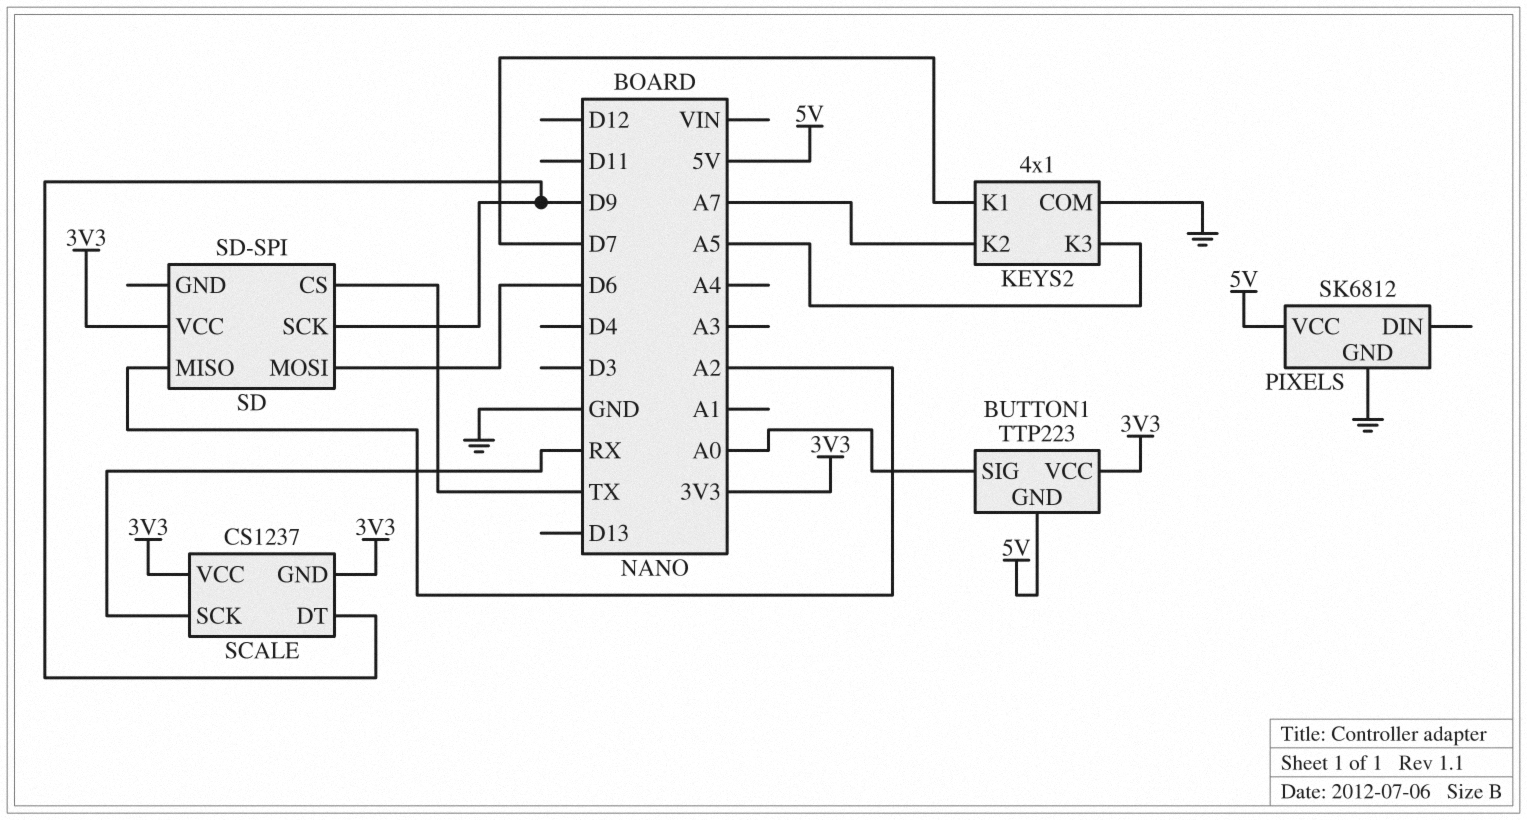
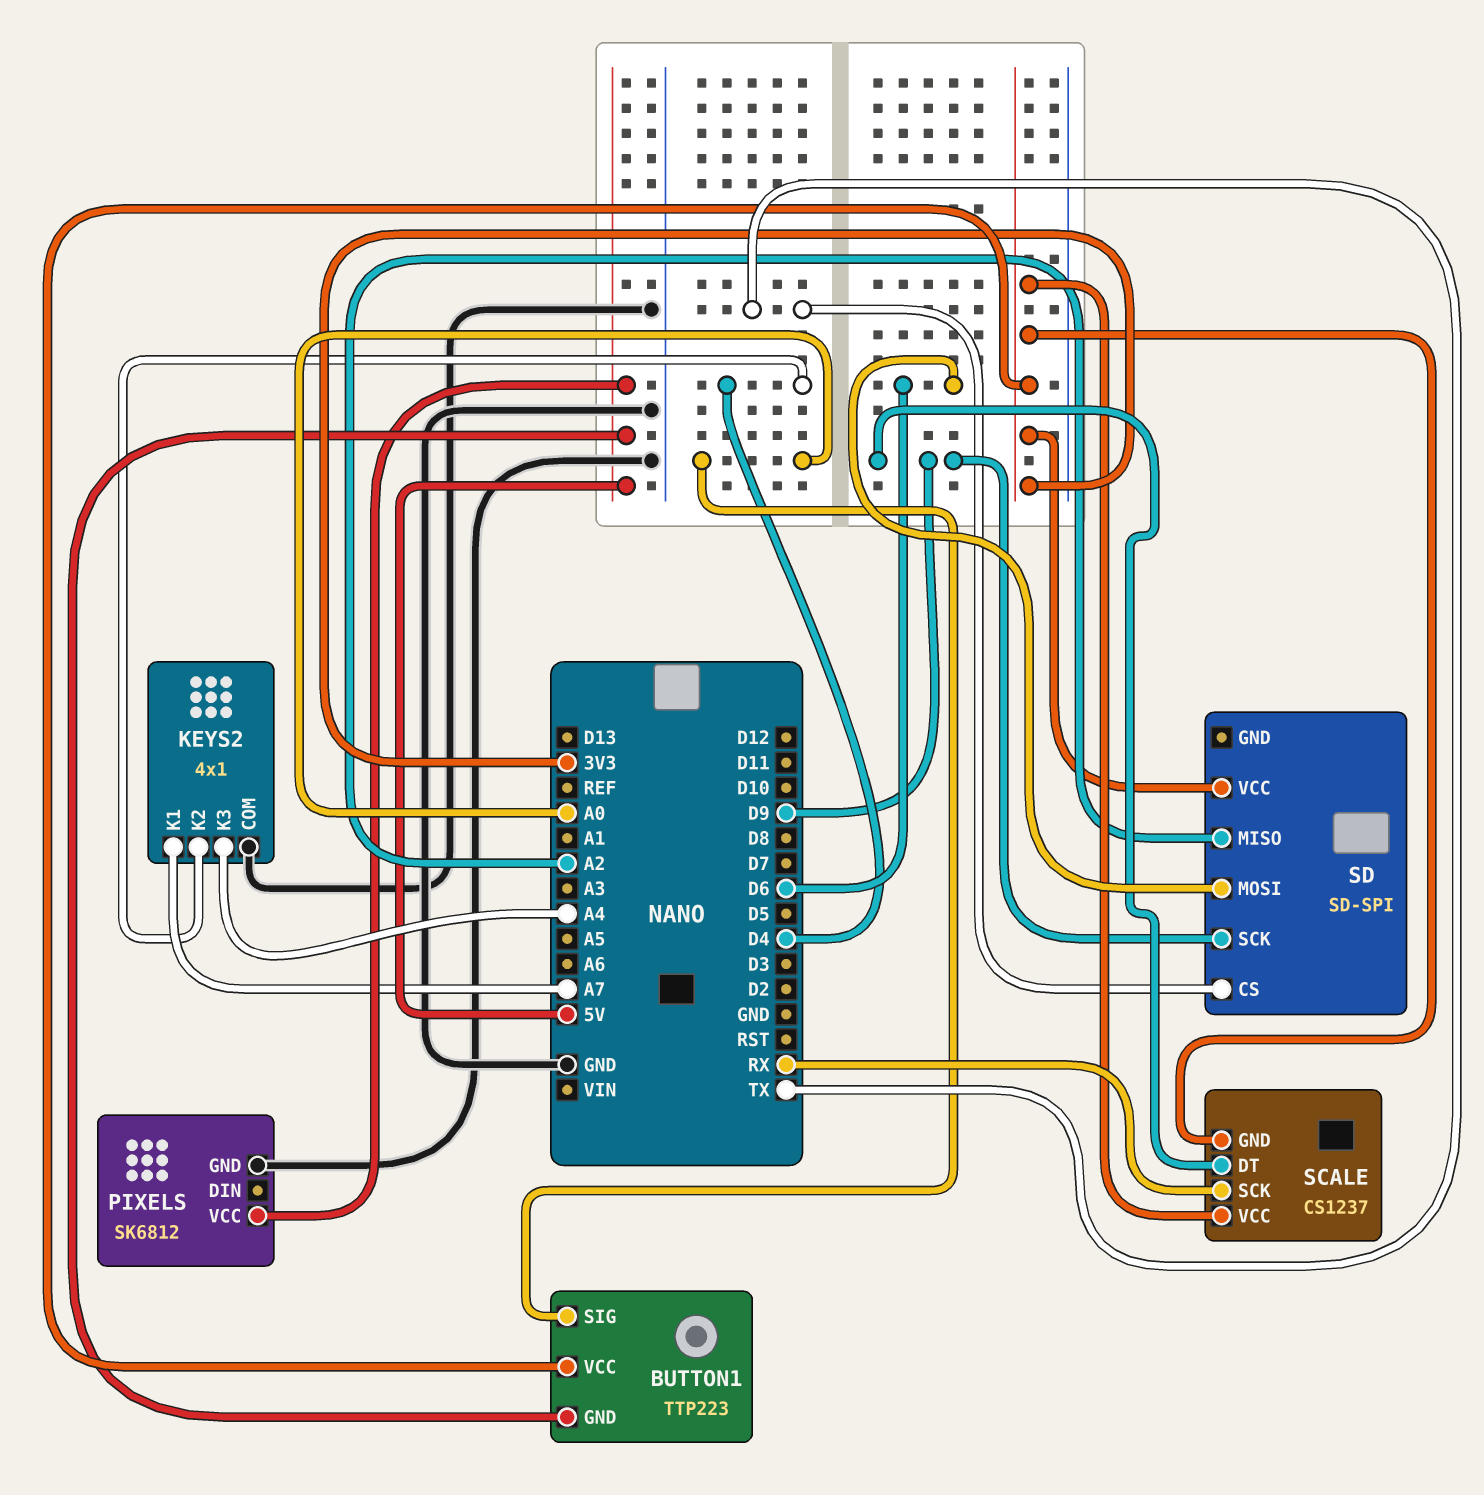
KEYS2 pin K1: D7 -> A7
KEYS2 pin K2: A7 -> D4
KEYS2 pin K3: A5 -> A4

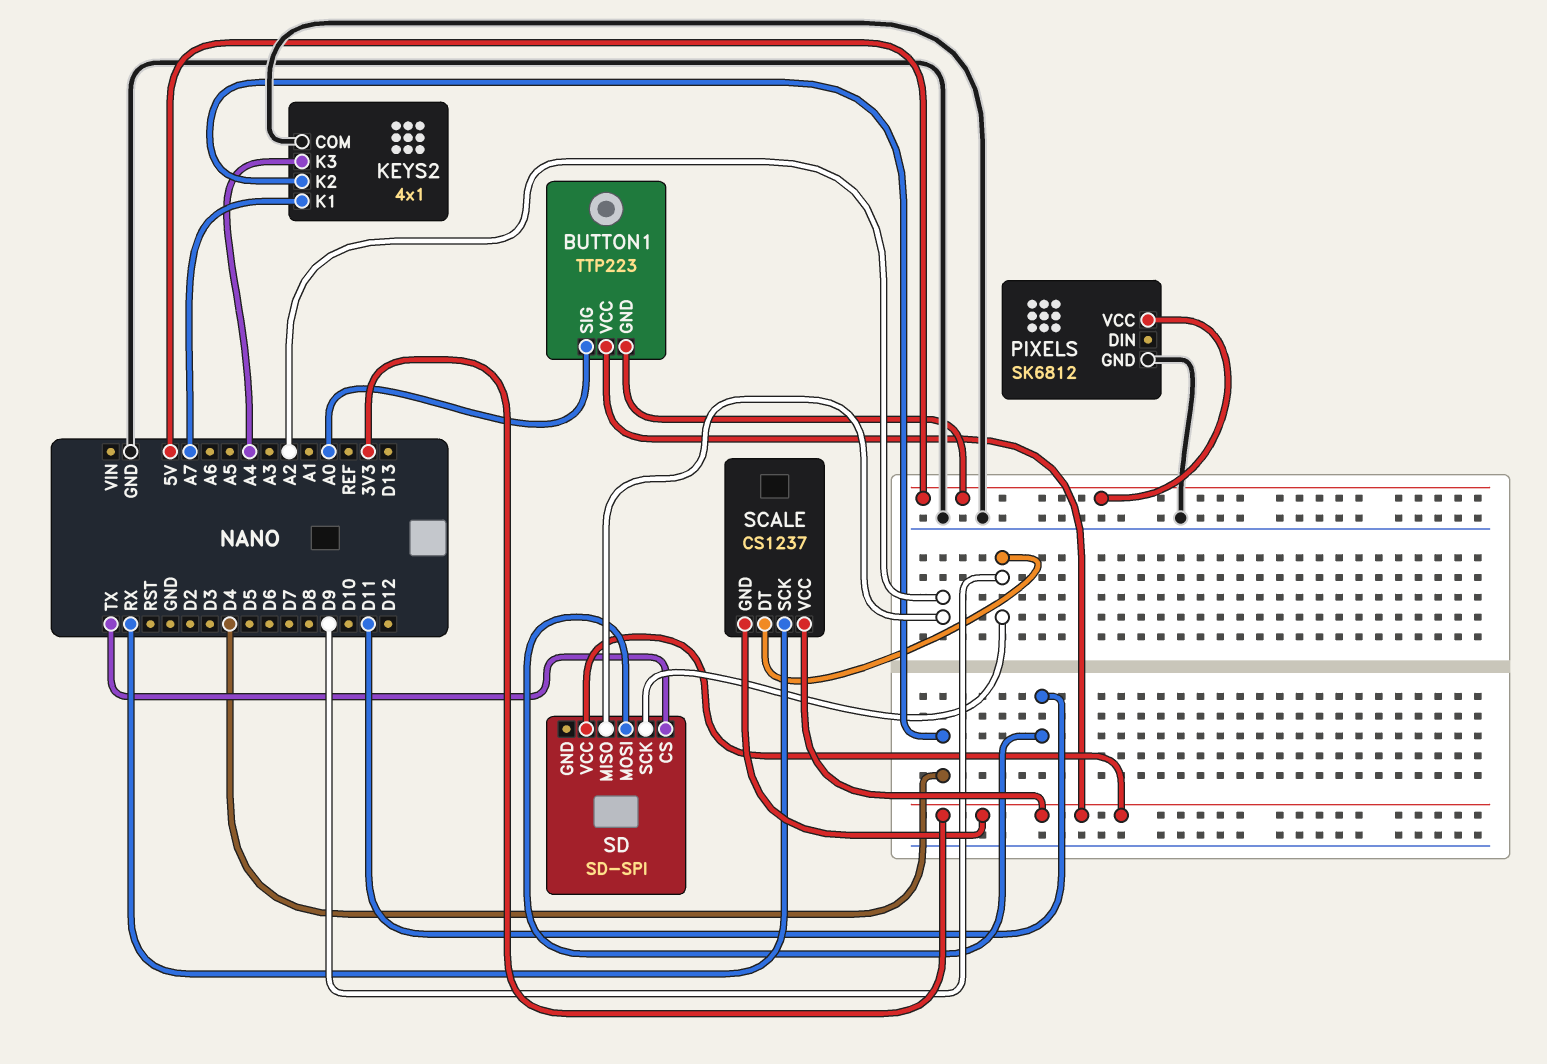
SD pin MOSI: D6 -> D11

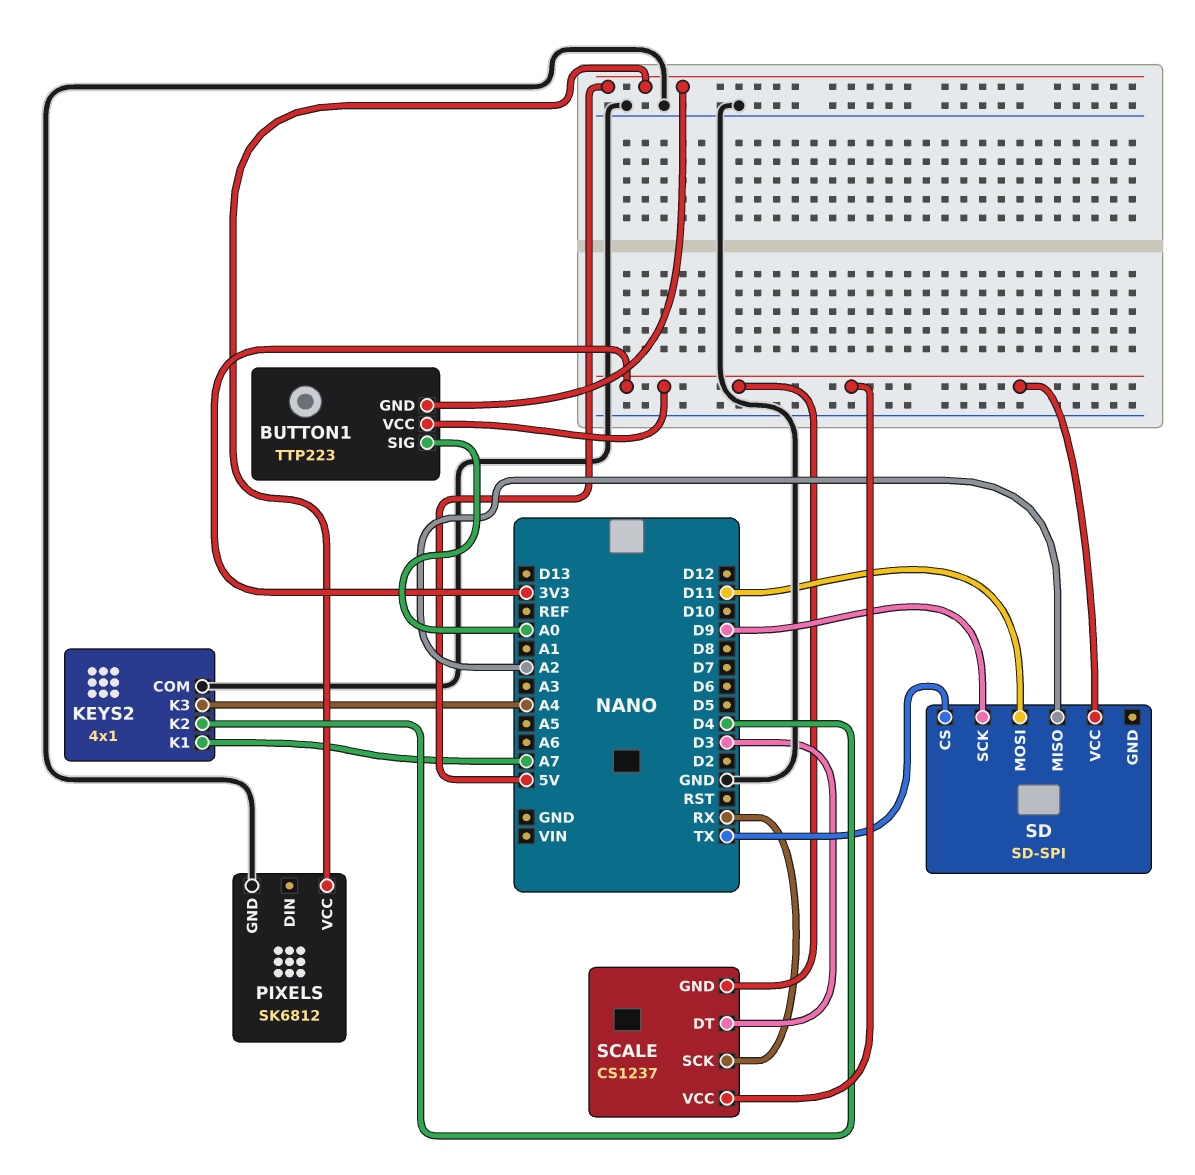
SCALE pin DT: D9 -> D3

